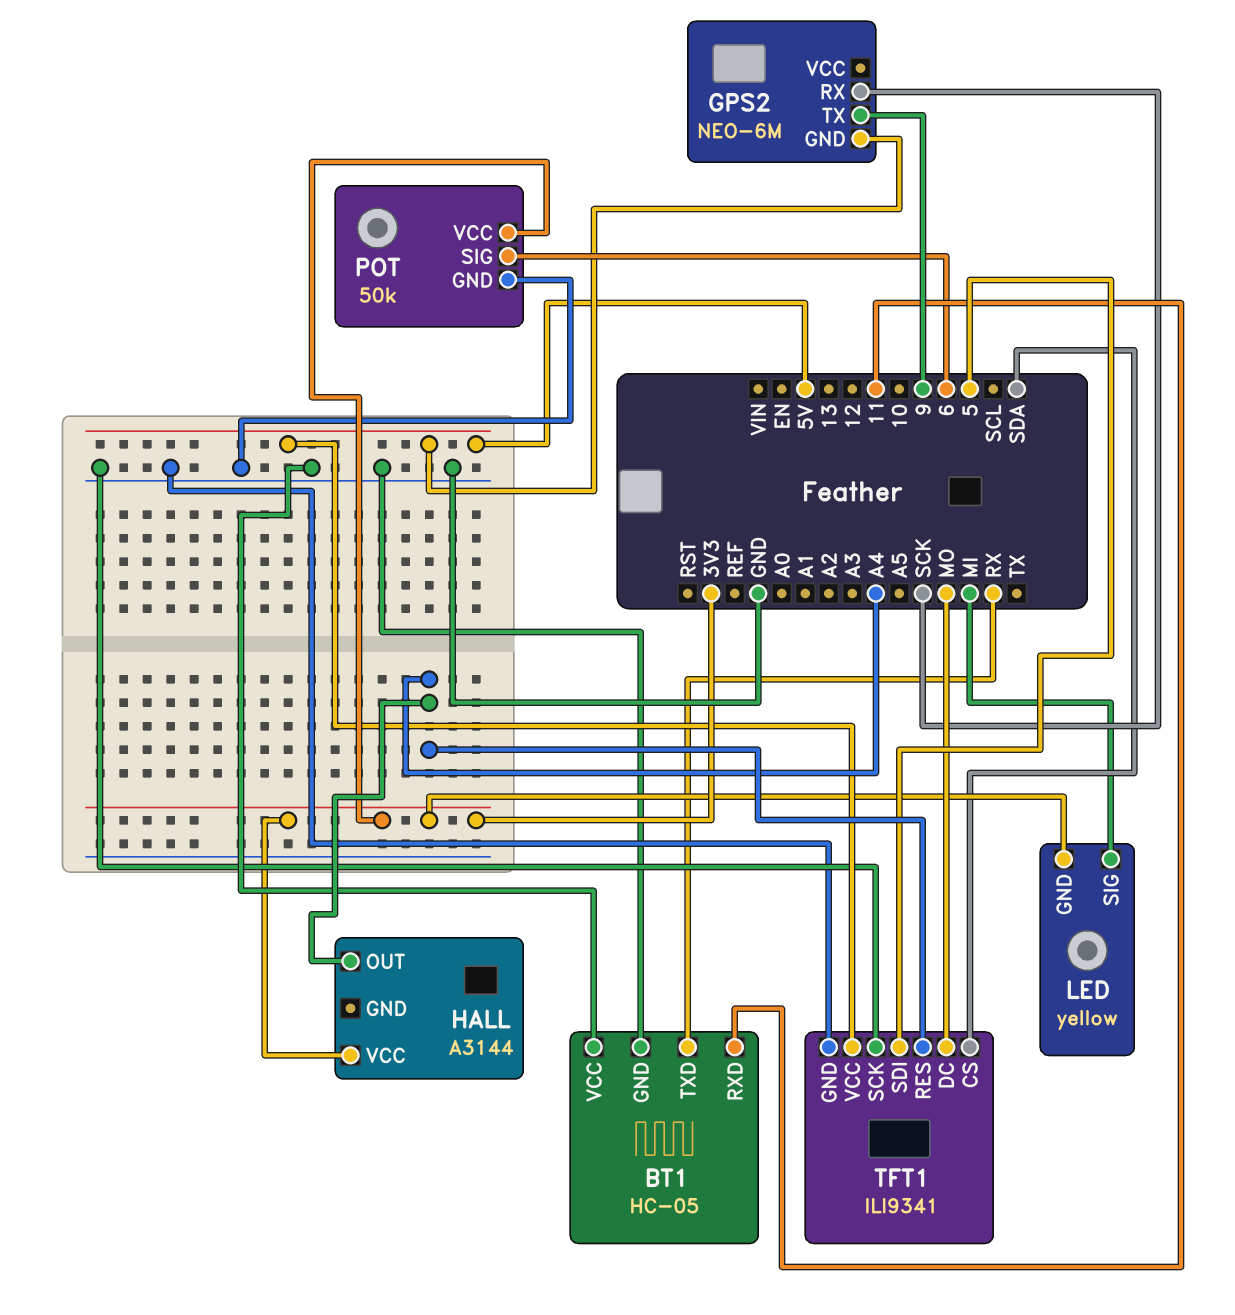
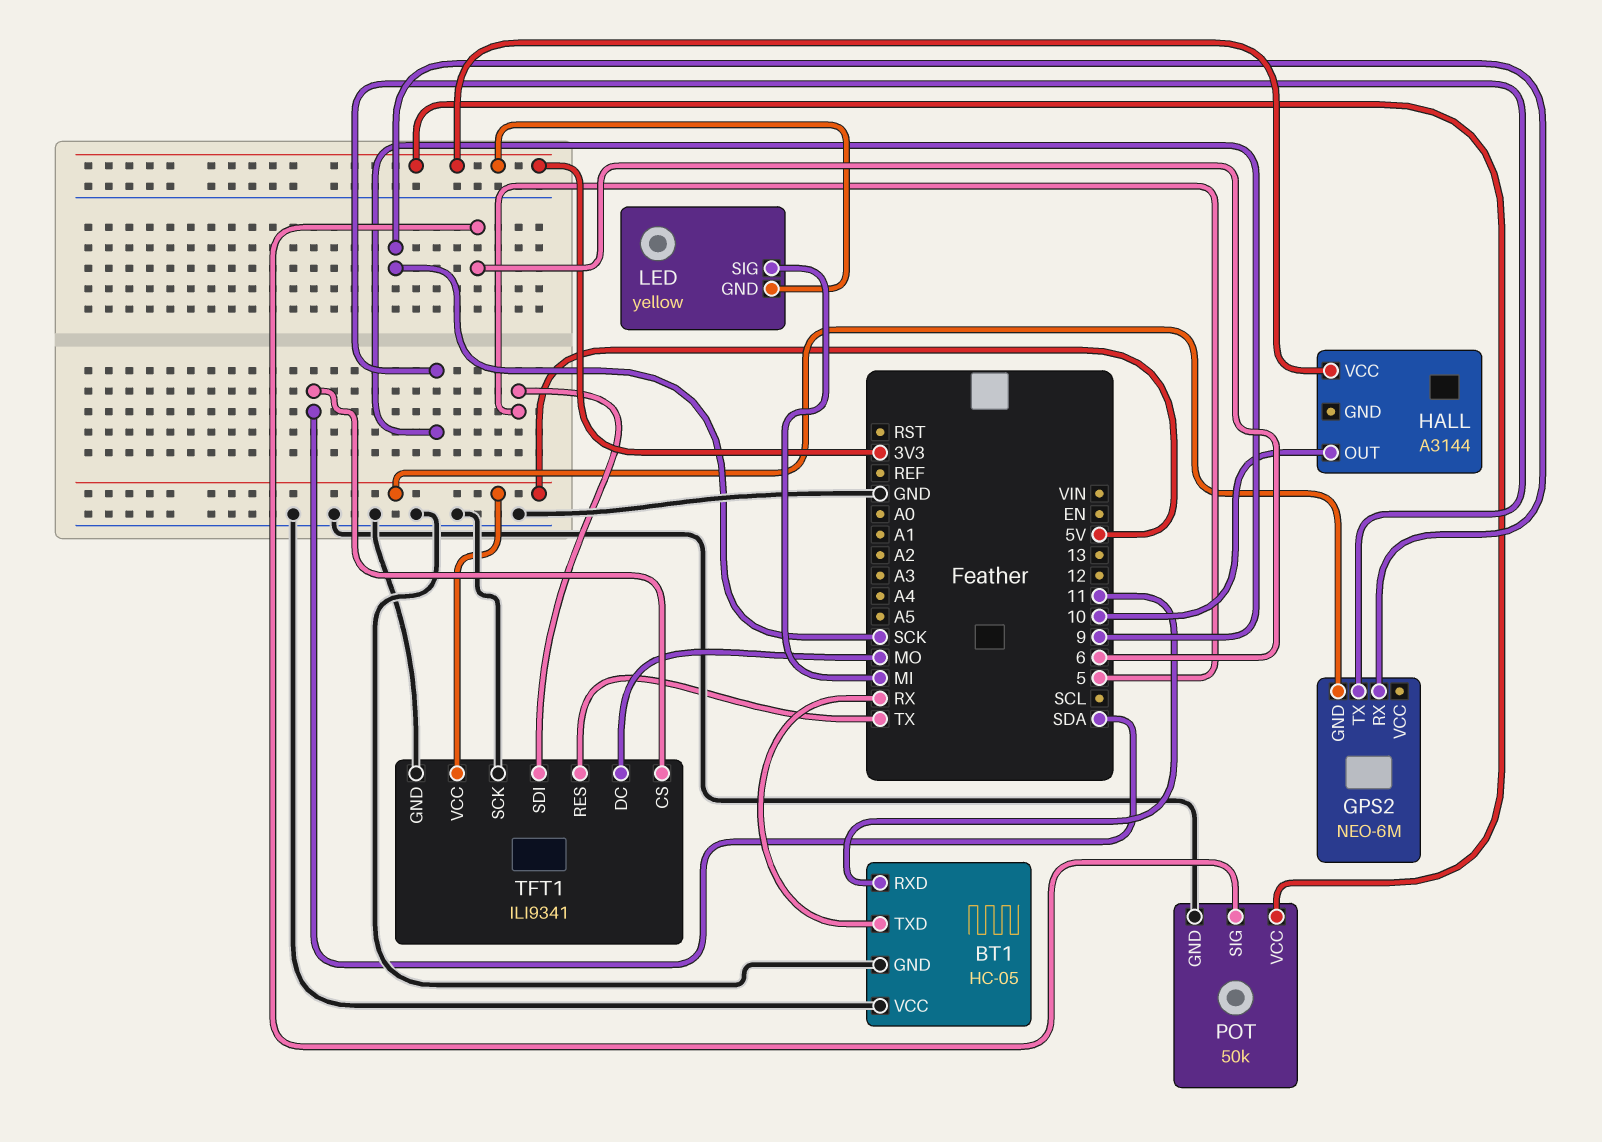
HALL pin OUT: A4 -> 10
TFT1 pin RES: A4 -> TX

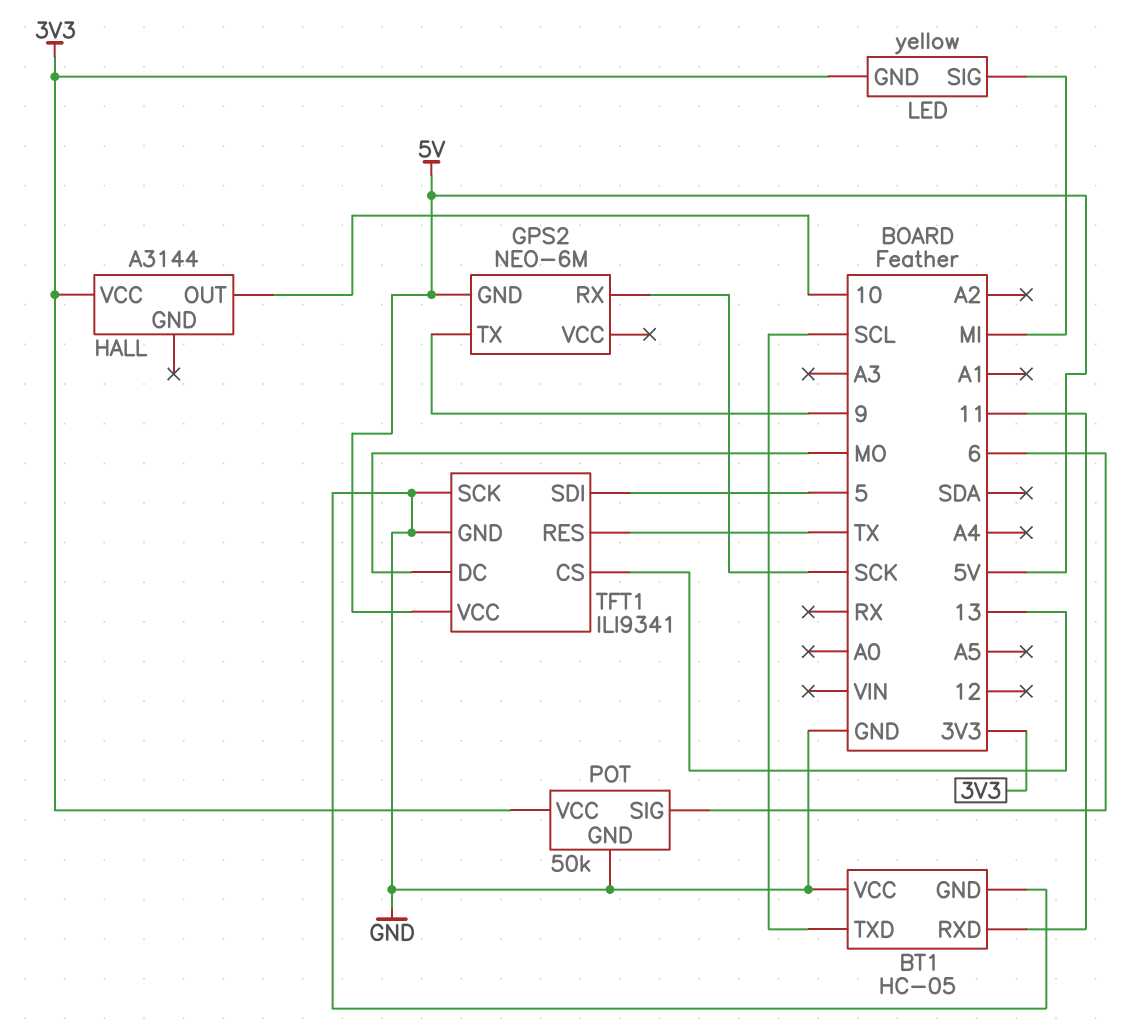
BT1 pin TXD: RX -> SCL
TFT1 pin CS: SDA -> 13

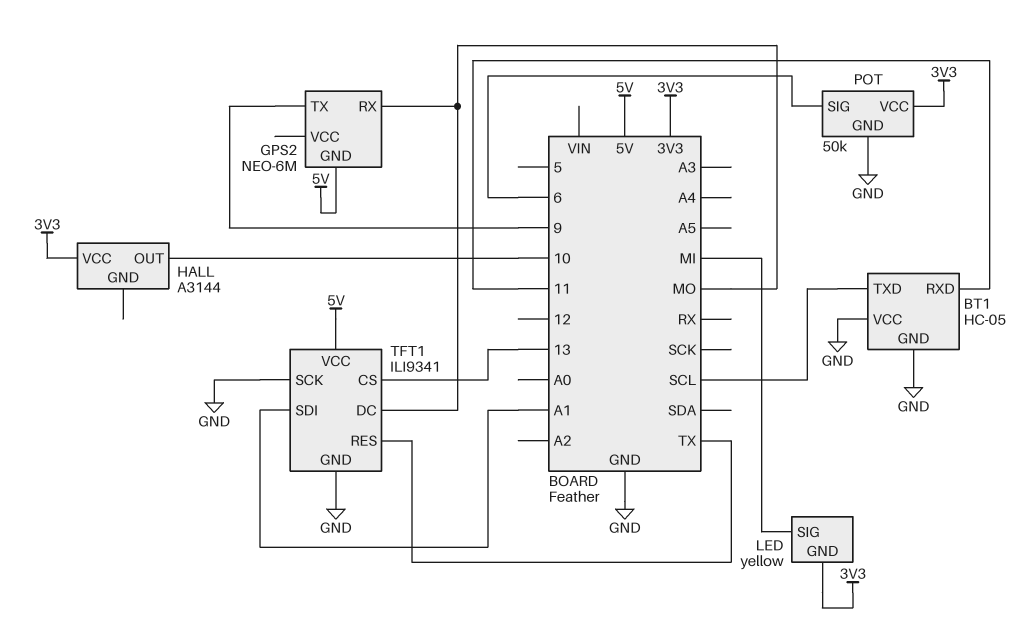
GPS2 pin RX: SCK -> MO
TFT1 pin SDI: 5 -> A1

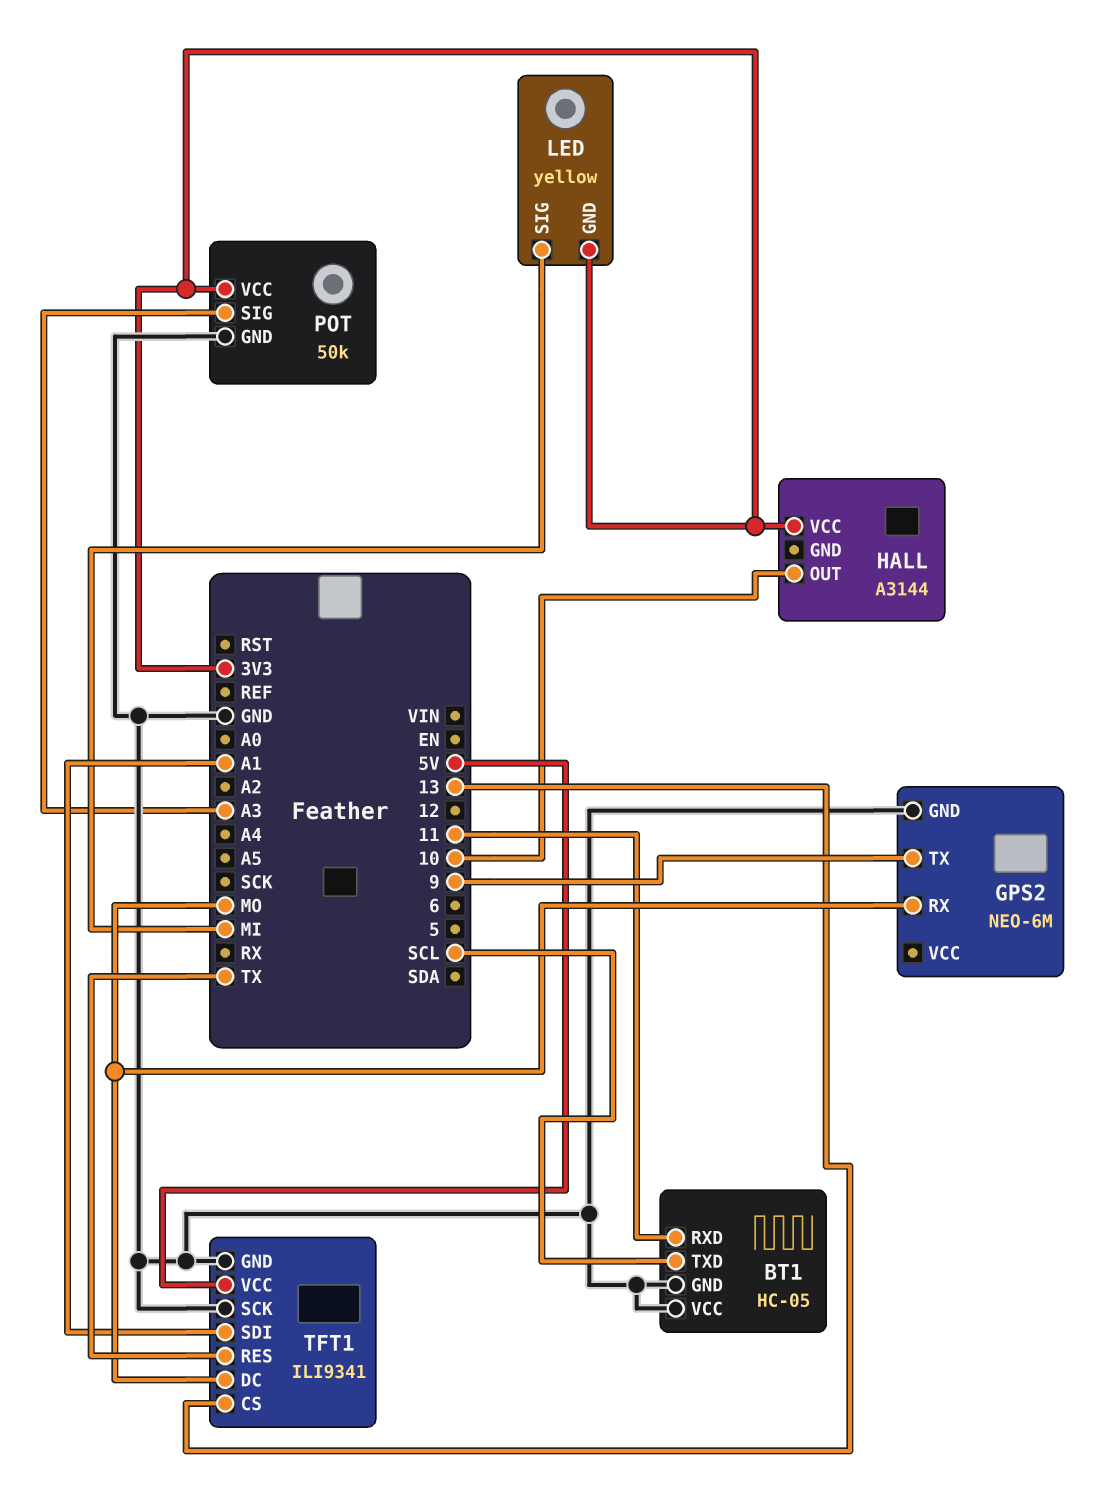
GPS2 pin GND: 5V -> GND
POT pin SIG: 6 -> A3

